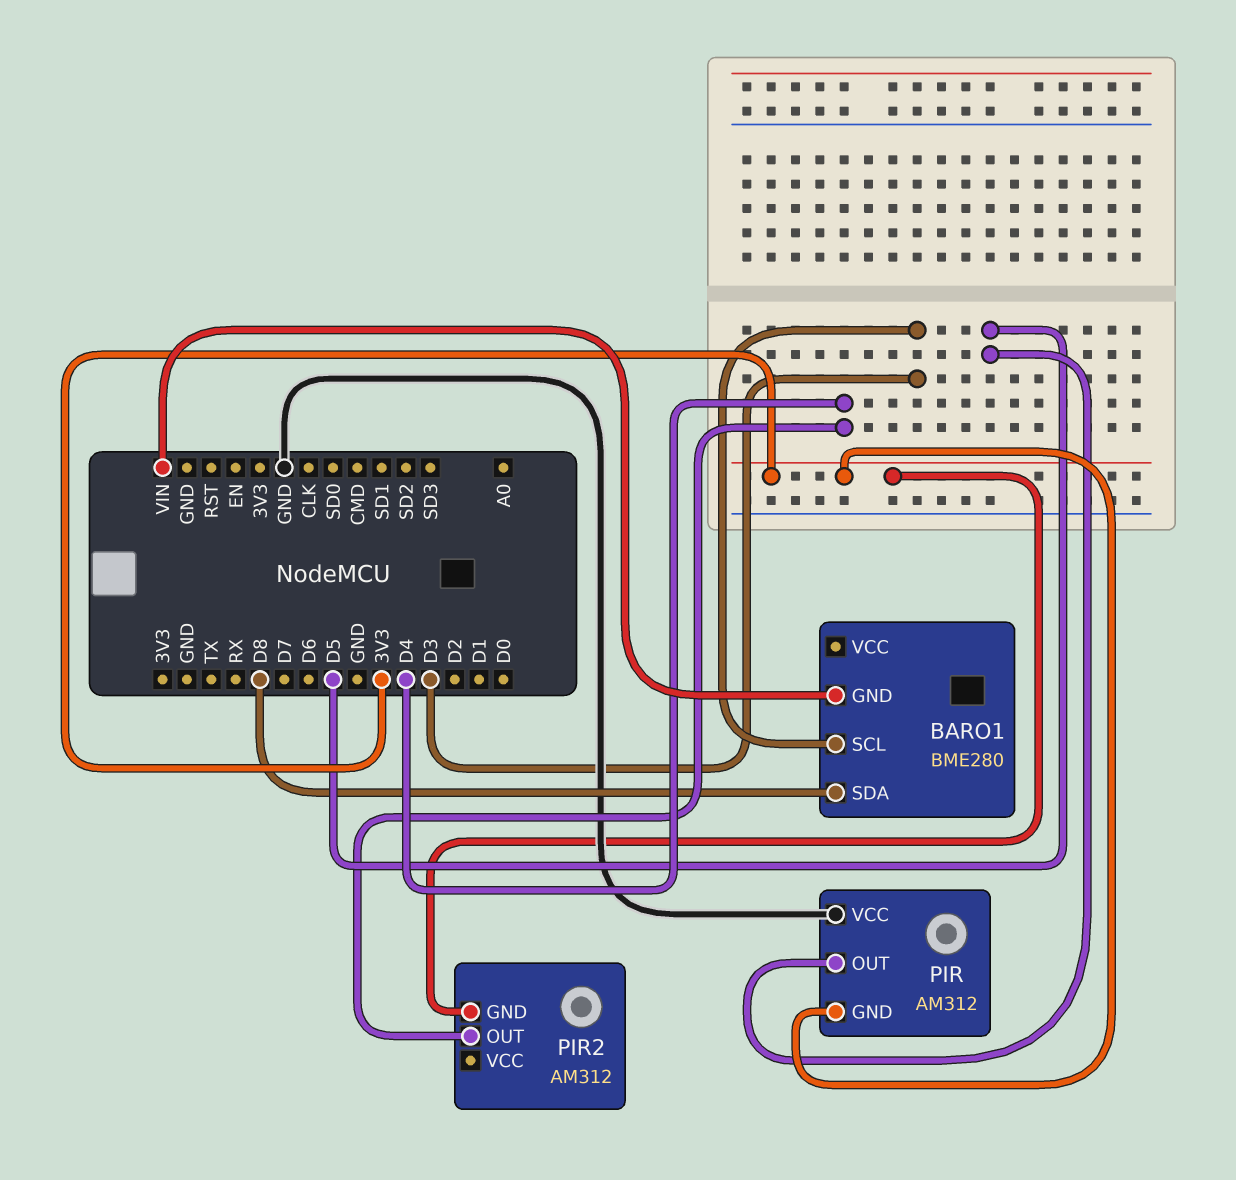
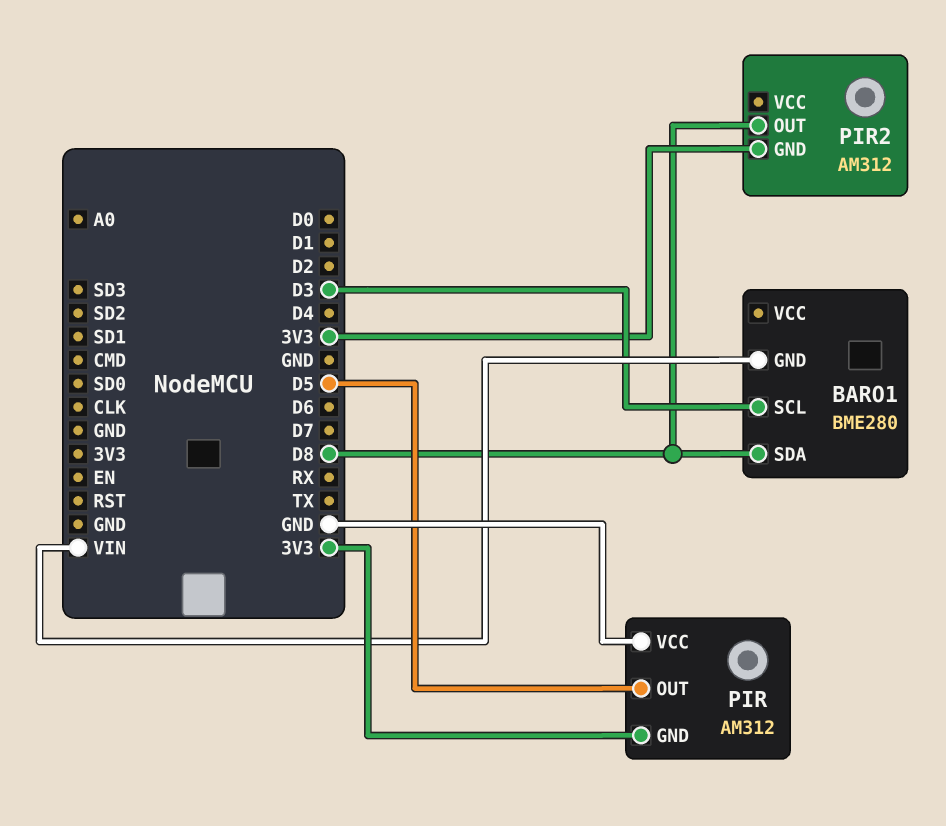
PIR2 pin OUT: D4 -> D8

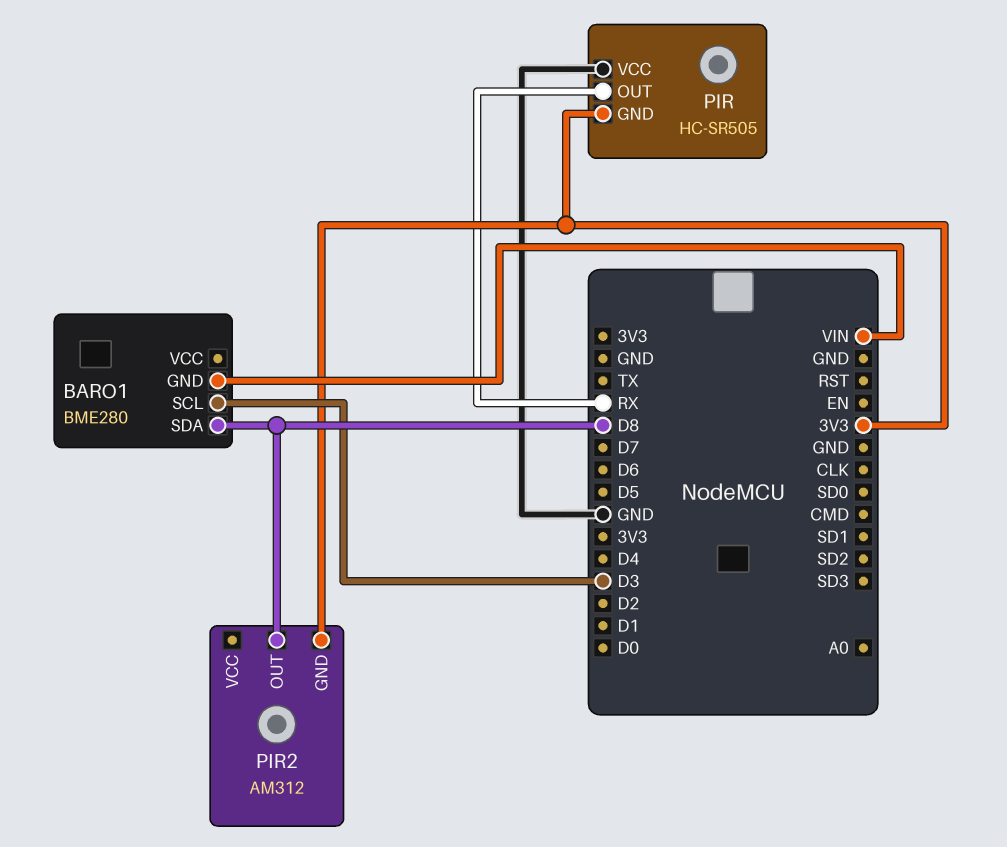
PIR: AM312 -> HC-SR505
PIR pin OUT: D5 -> RX

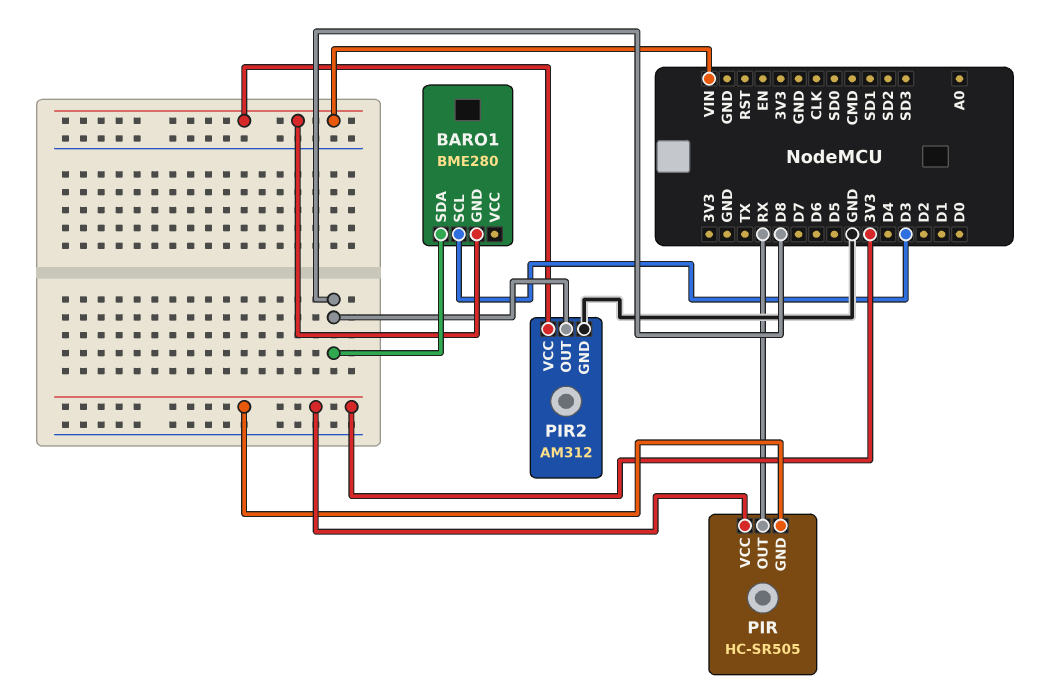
PIR pin VCC: GND -> 3V3
PIR2 pin GND: 3V3 -> GND
PIR2 pin VCC: none -> VIN

